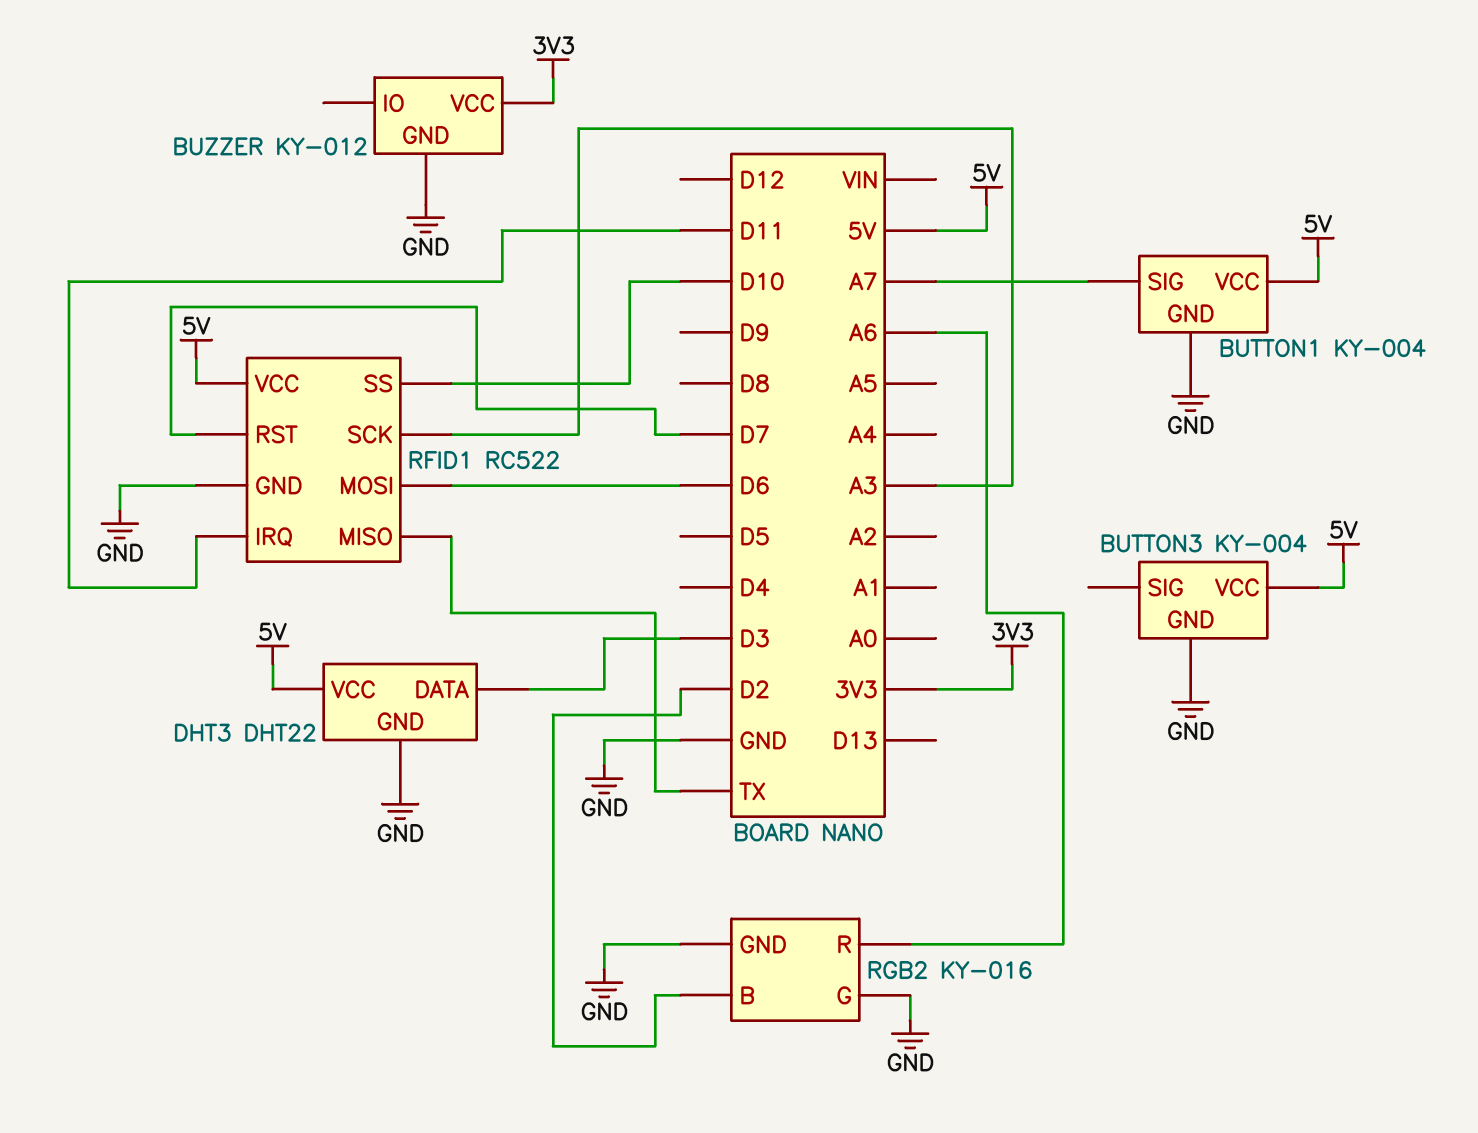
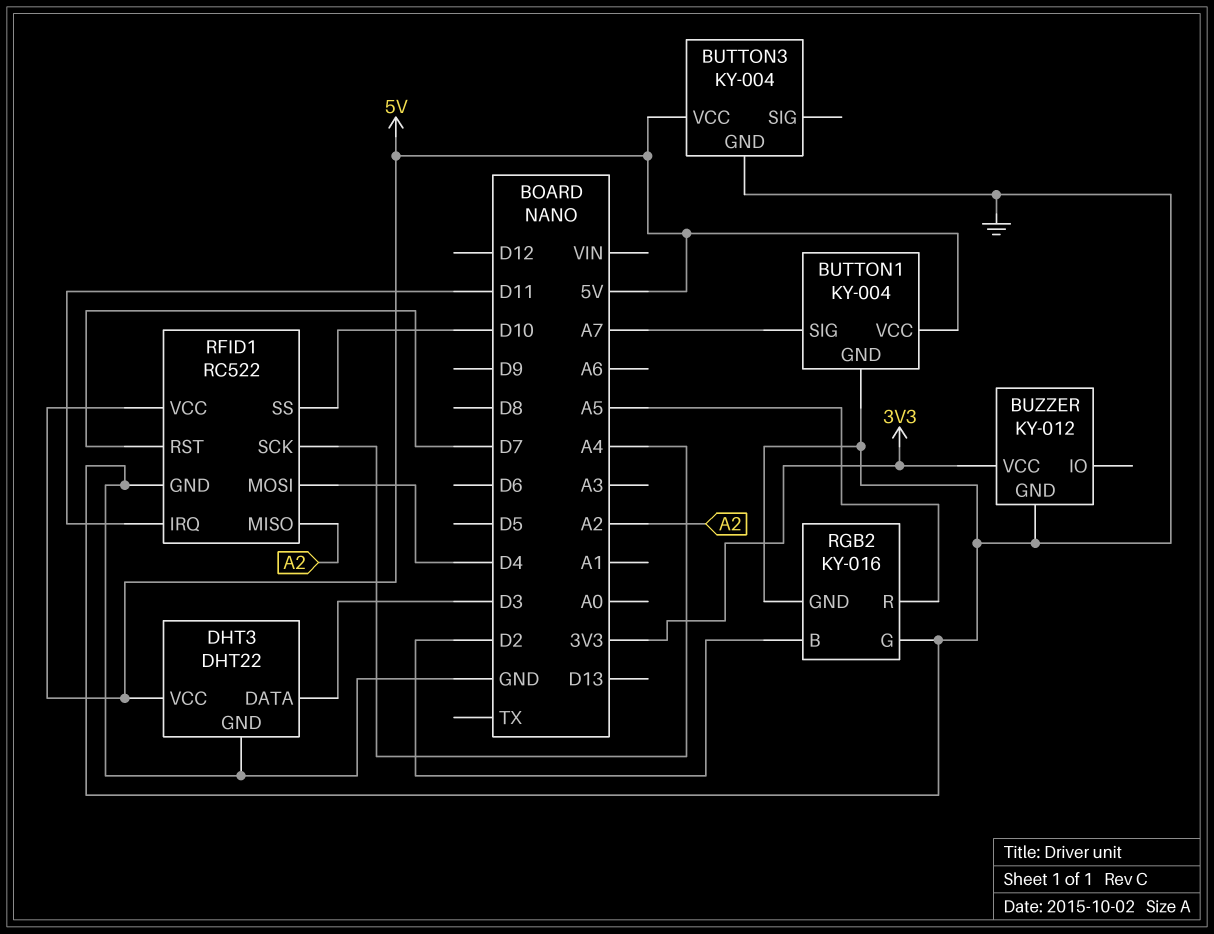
RFID1 pin MISO: TX -> A2
RFID1 pin MOSI: D6 -> D4
RFID1 pin SCK: A3 -> A4
RGB2 pin R: A6 -> A5

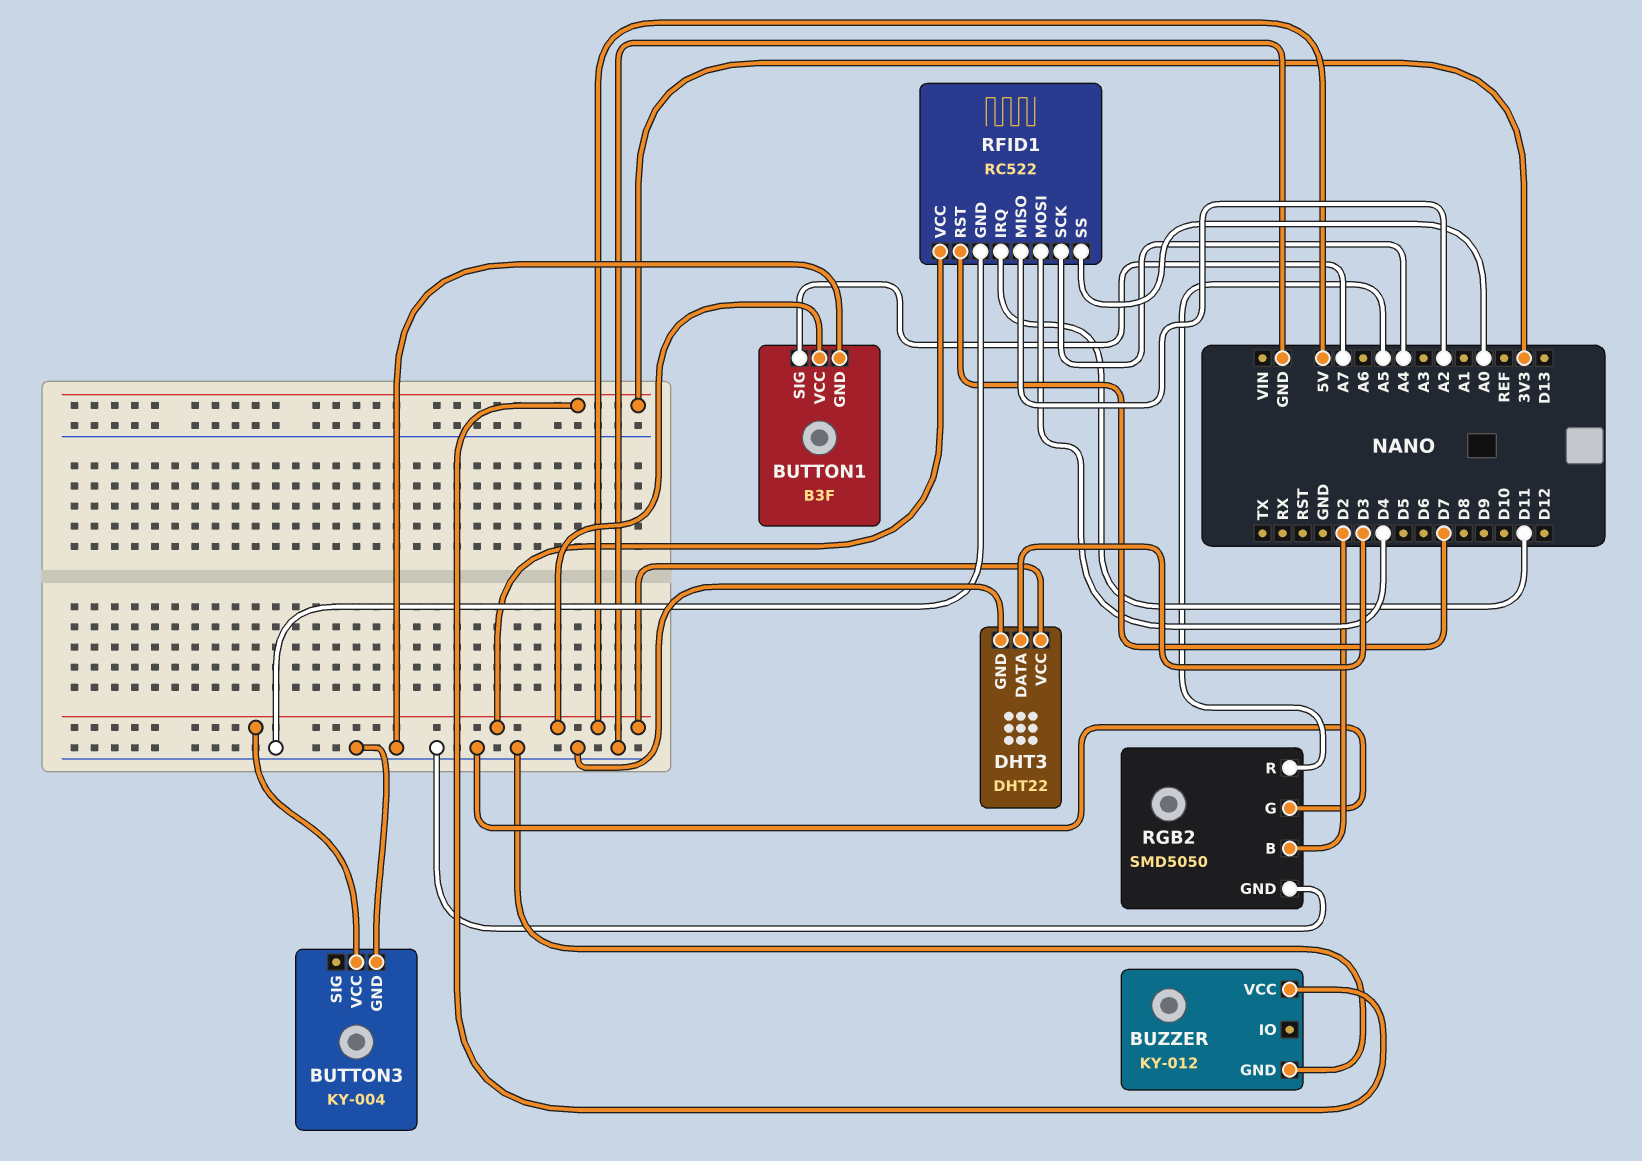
BUTTON1: KY-004 -> B3F
RFID1 pin SS: D10 -> A0
RGB2: KY-016 -> SMD5050

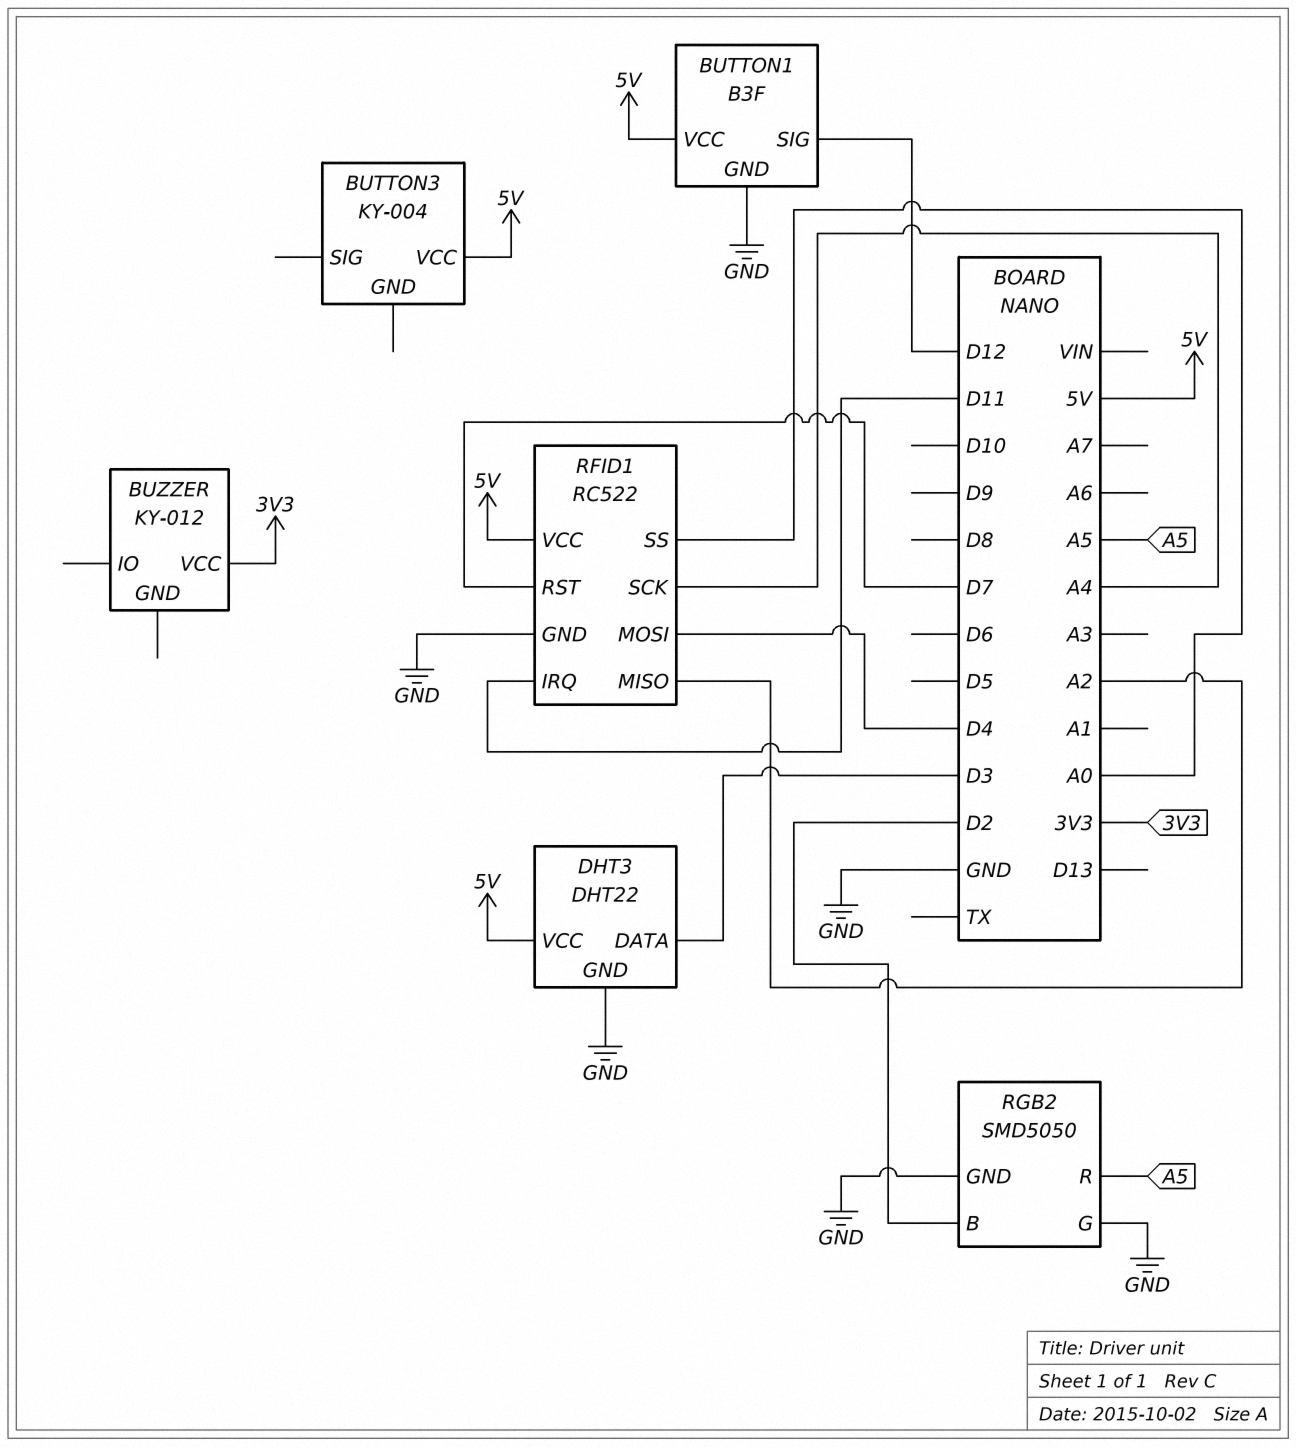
BUTTON1 pin SIG: A7 -> D12
BUTTON3 pin GND: GND -> none
BUZZER pin GND: GND -> none

